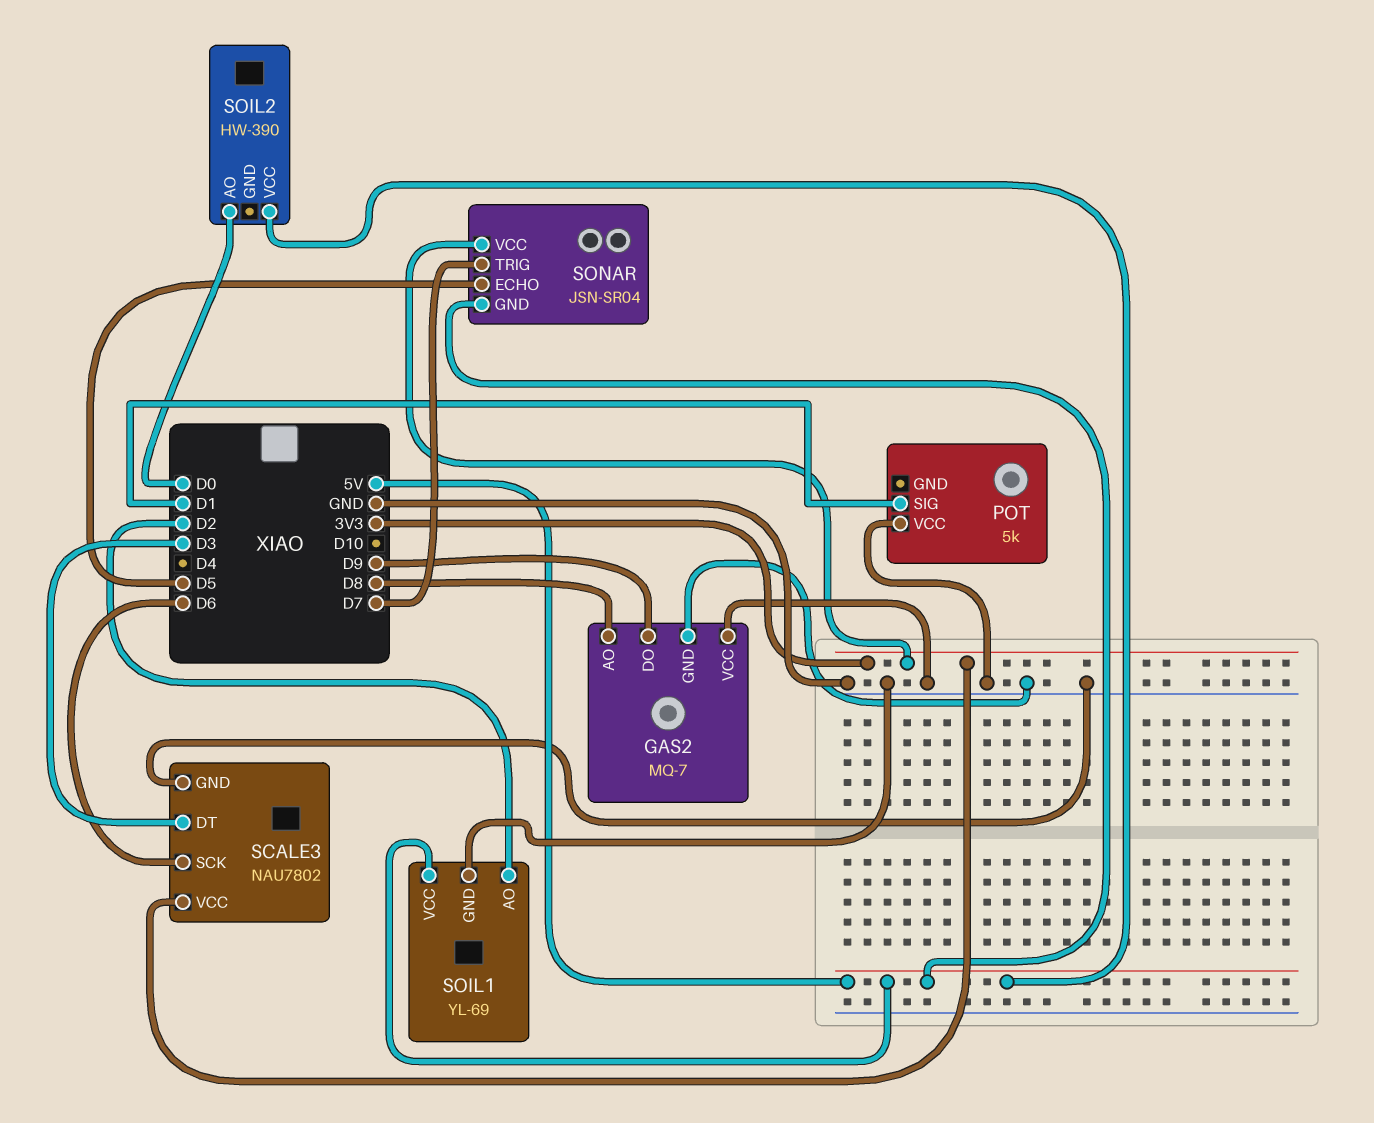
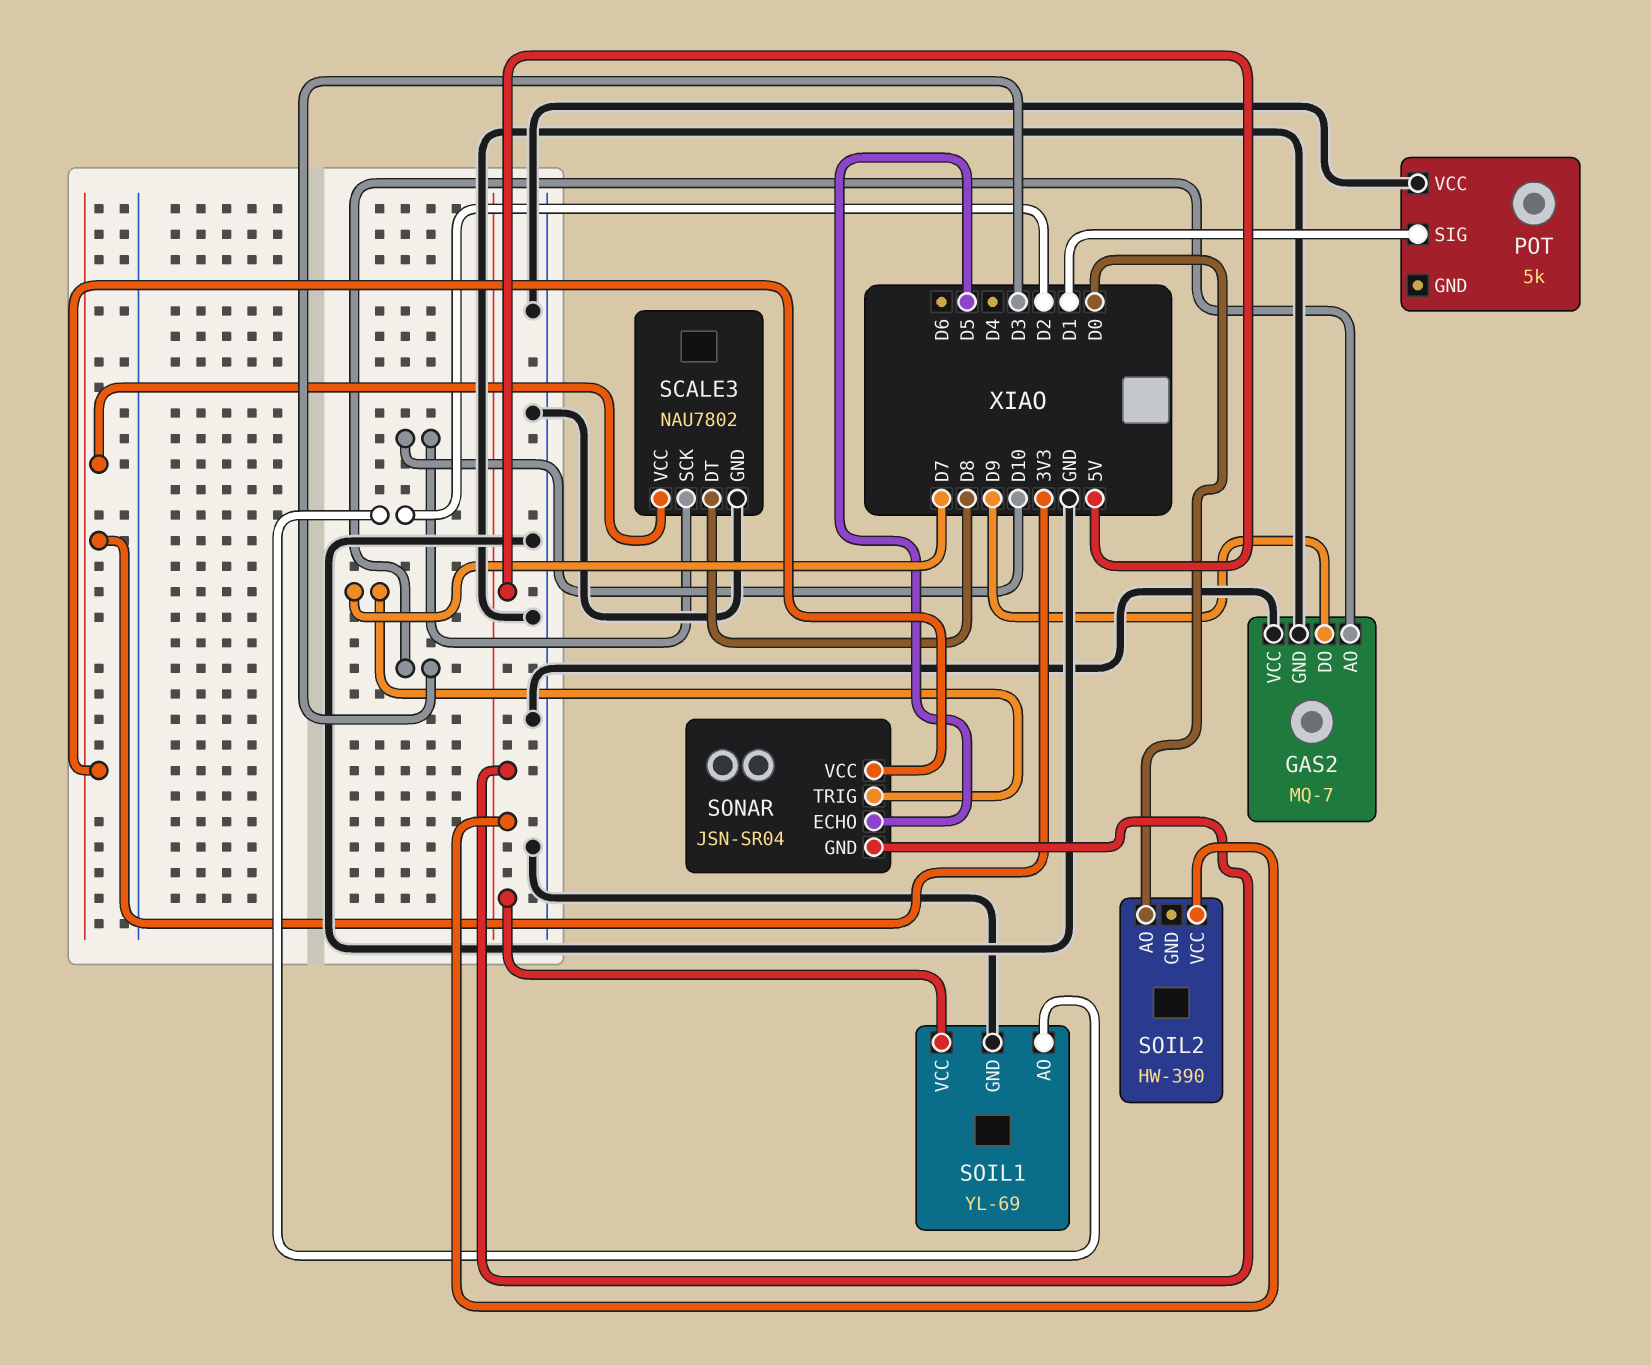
GAS2 pin AO: D8 -> D3
SCALE3 pin DT: D3 -> D8
SCALE3 pin SCK: D6 -> D10

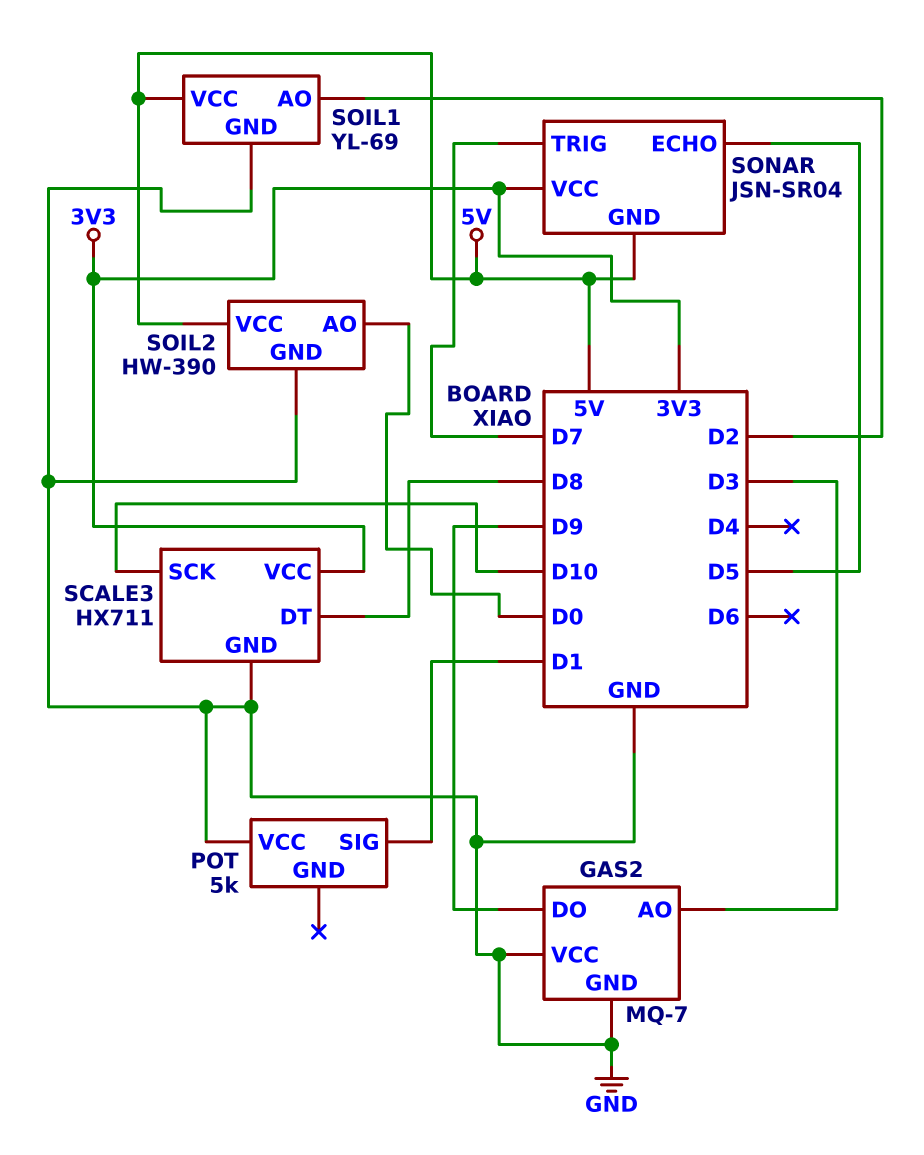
SCALE3: NAU7802 -> HX711
SOIL2 pin GND: none -> GND

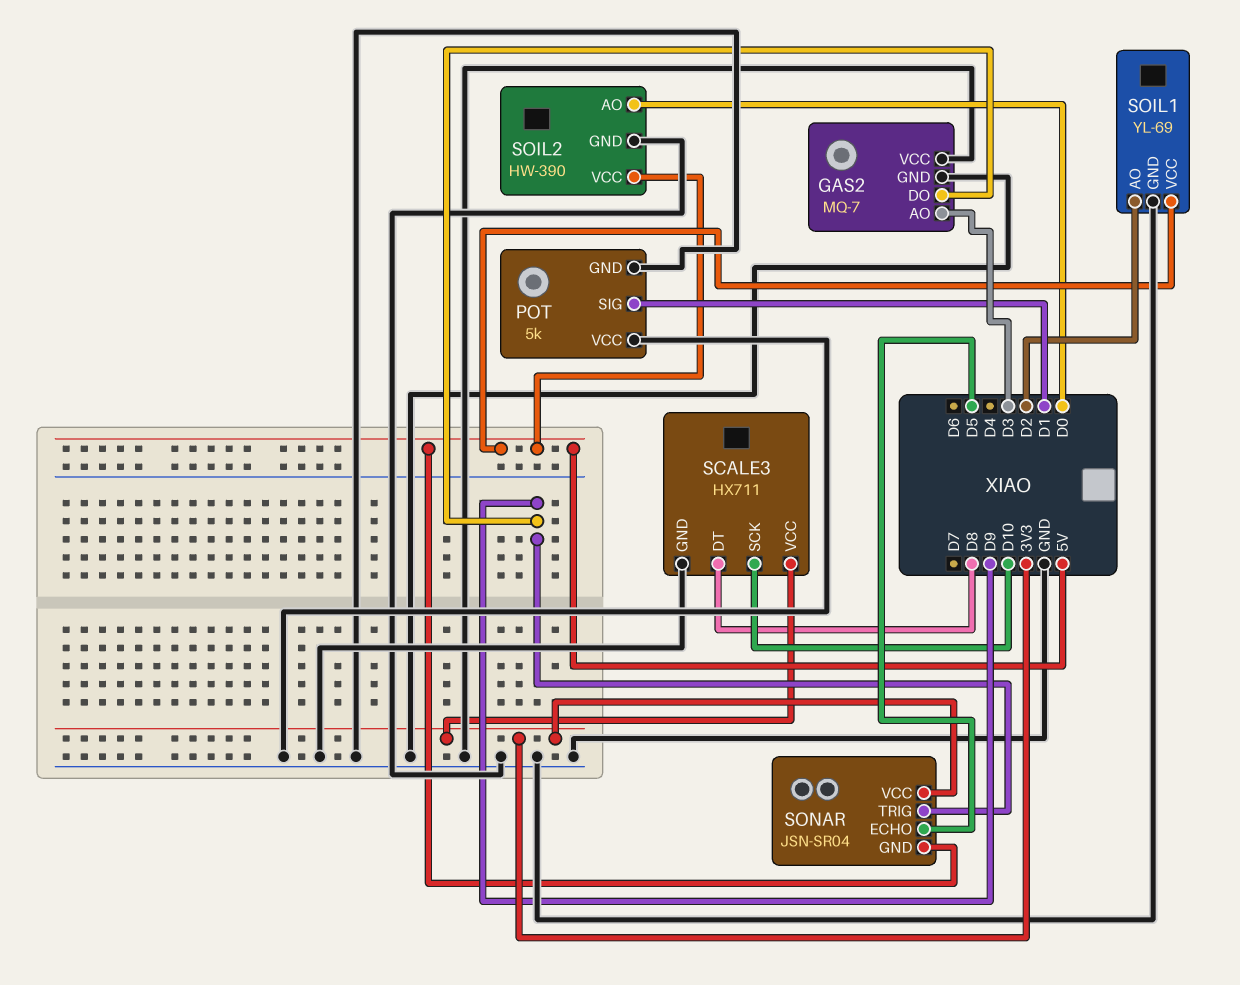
POT pin GND: none -> GND
SONAR pin TRIG: D7 -> D9

